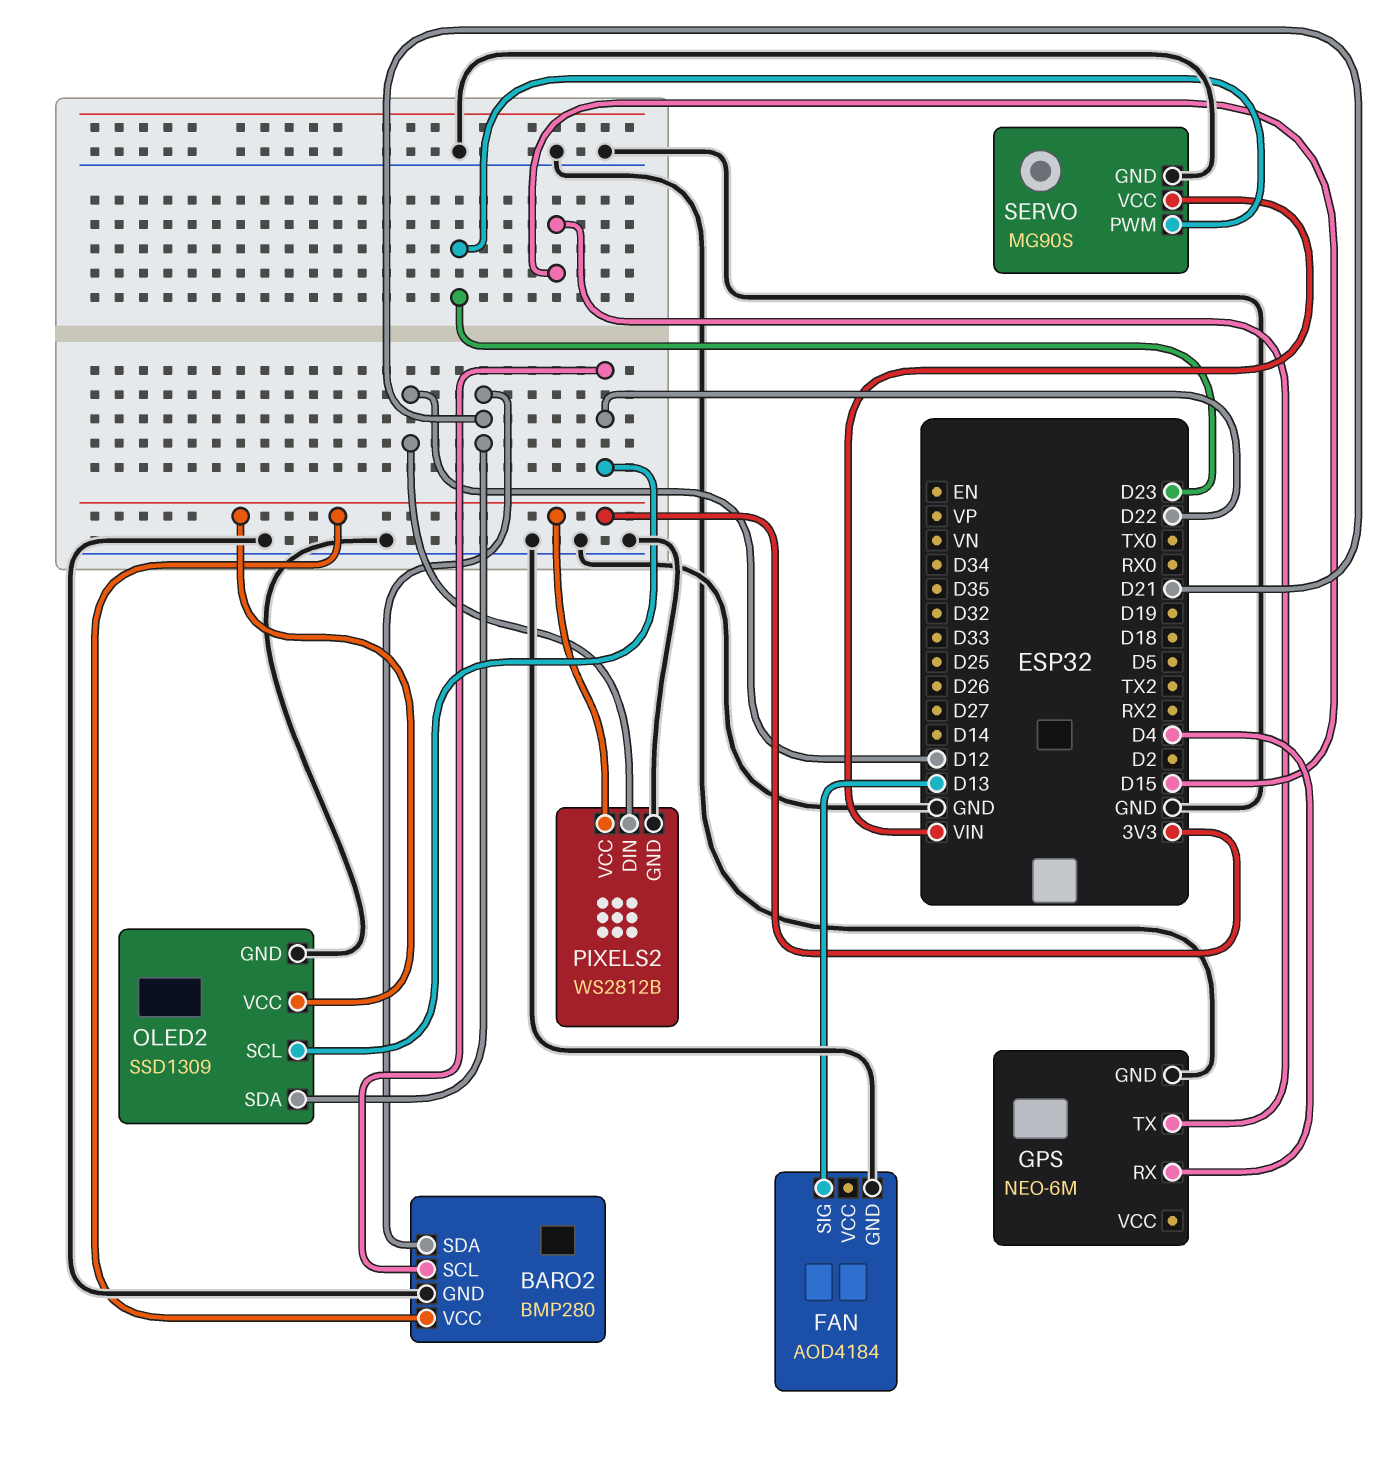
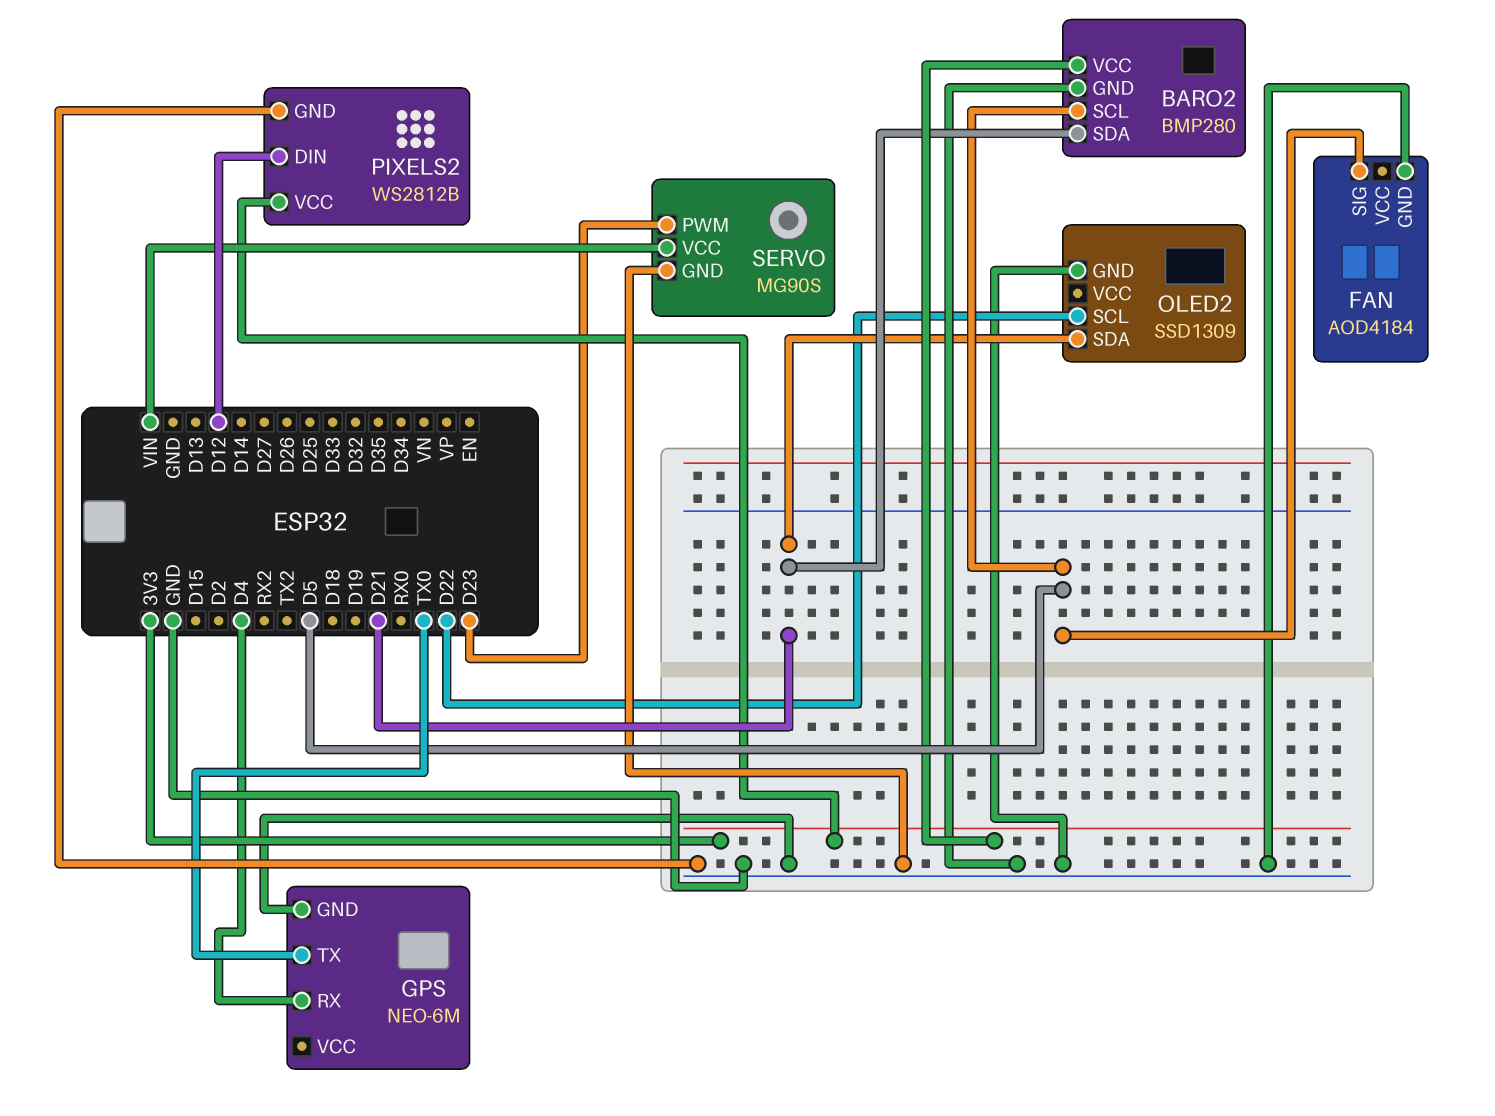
BARO2 pin SCL: D22 -> D5
FAN pin SIG: D13 -> D5
GPS pin TX: D15 -> TX0
OLED2 pin VCC: 3V3 -> none

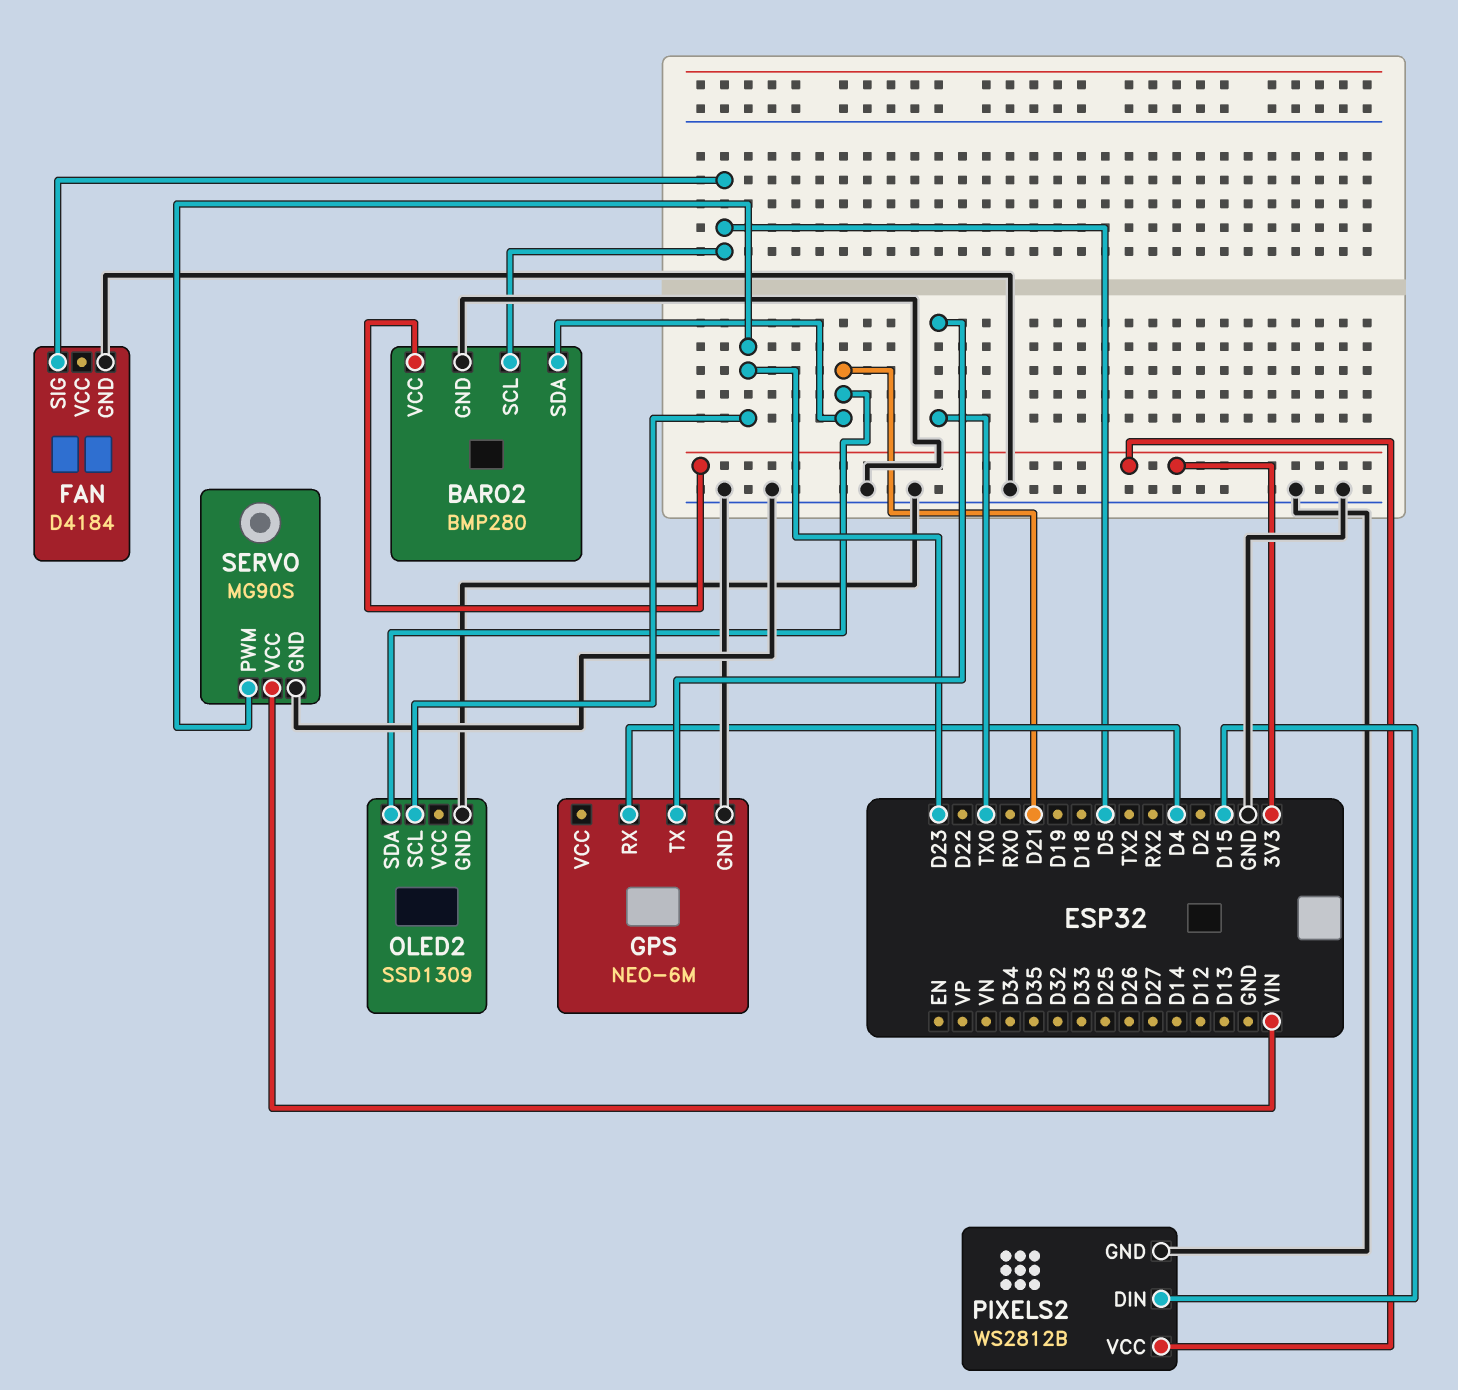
FAN: AOD4184 -> D4184
OLED2 pin SCL: D22 -> D23
PIXELS2 pin DIN: D12 -> D15

